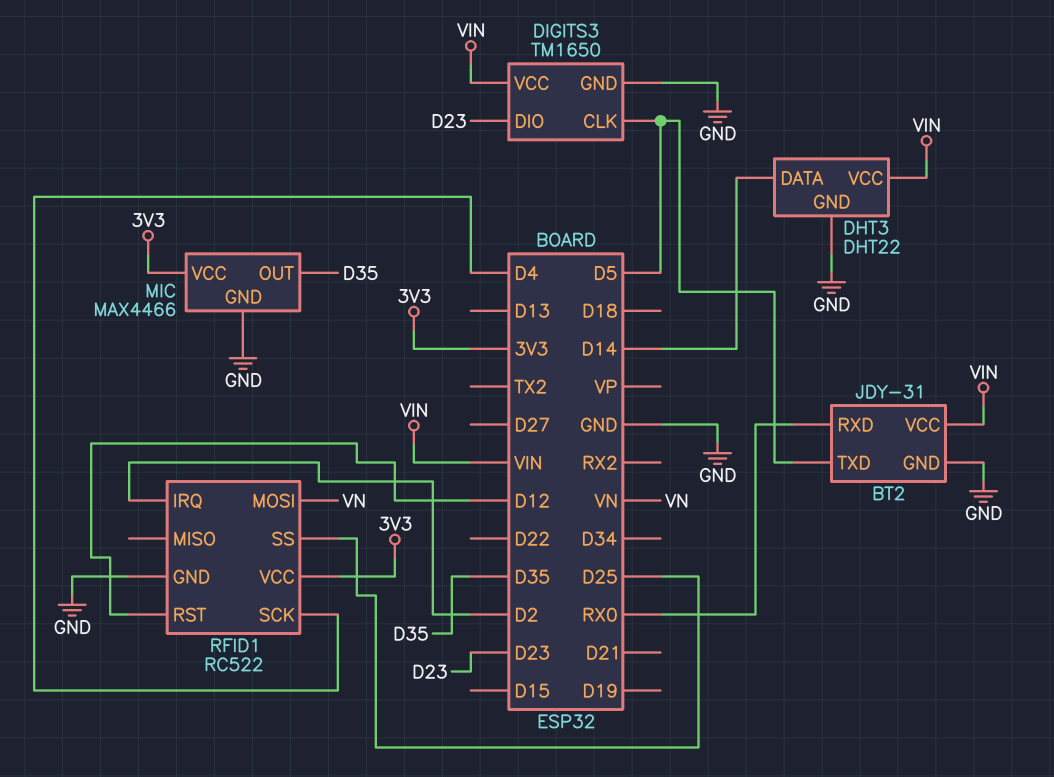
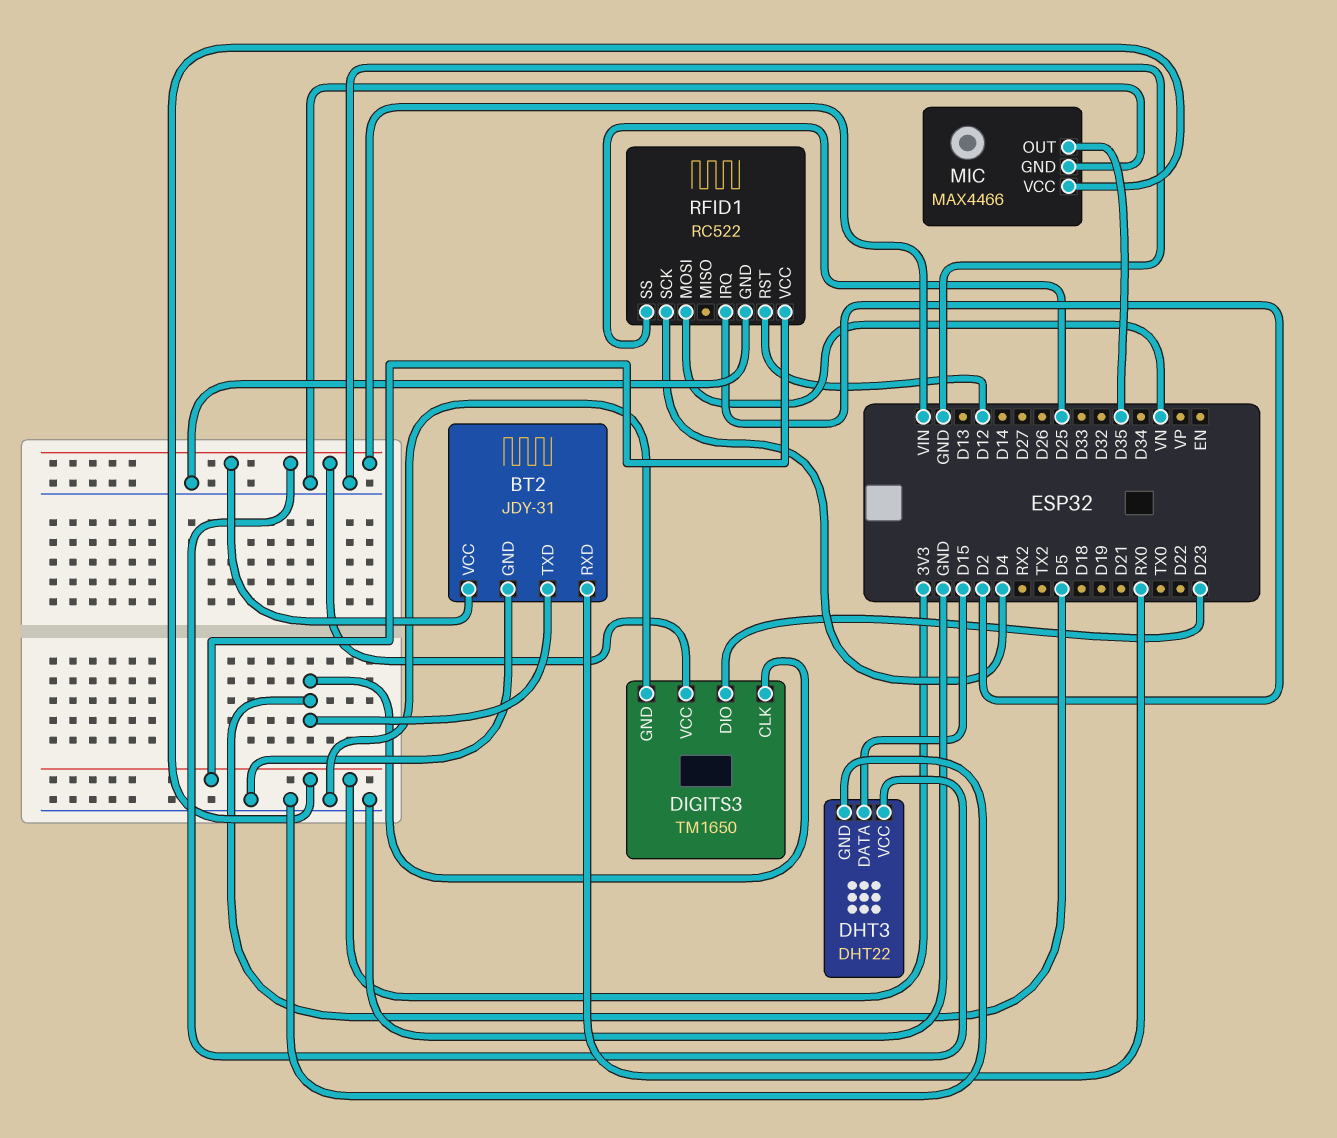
DHT3 pin DATA: D14 -> D15

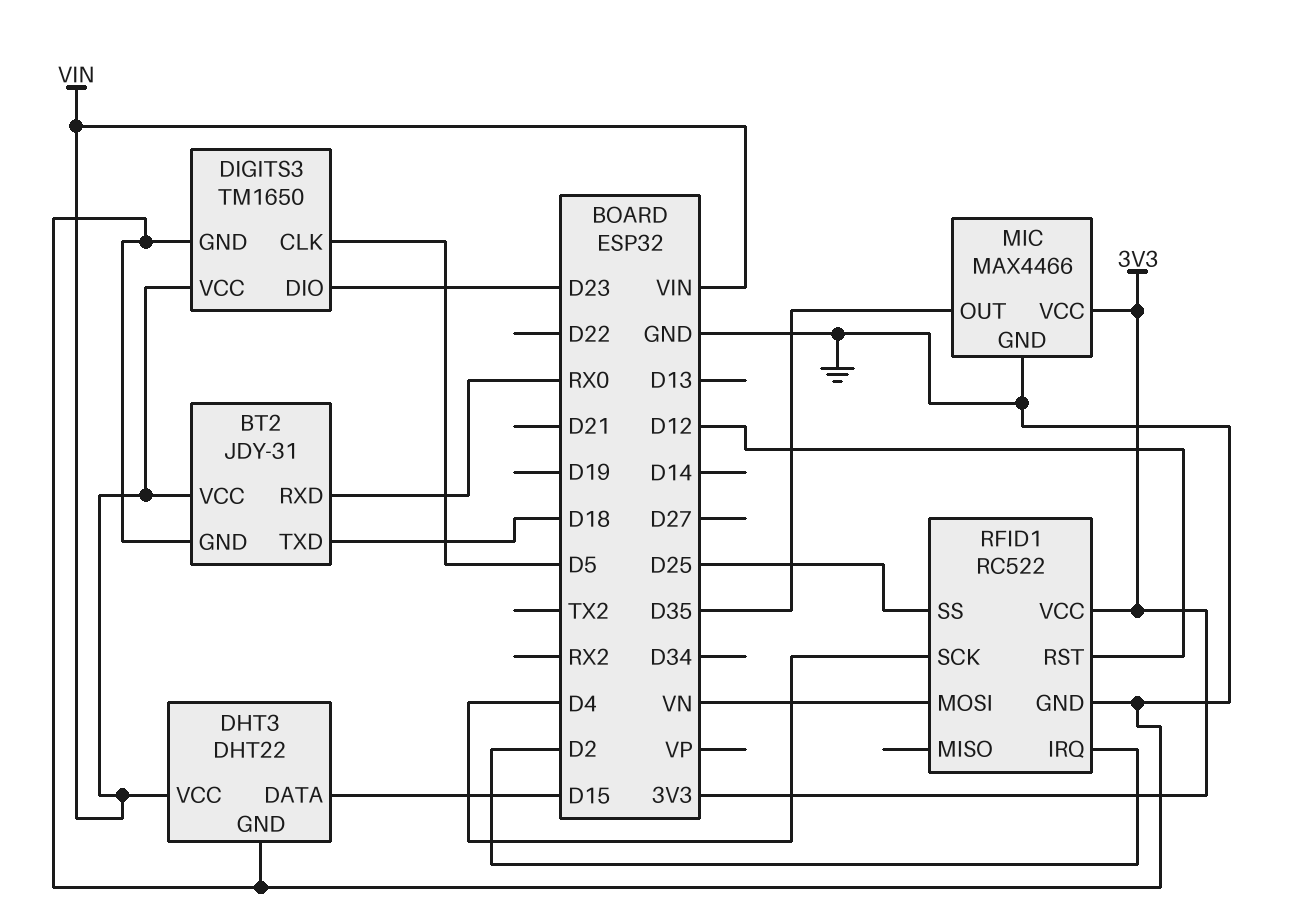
BT2 pin TXD: D5 -> D18

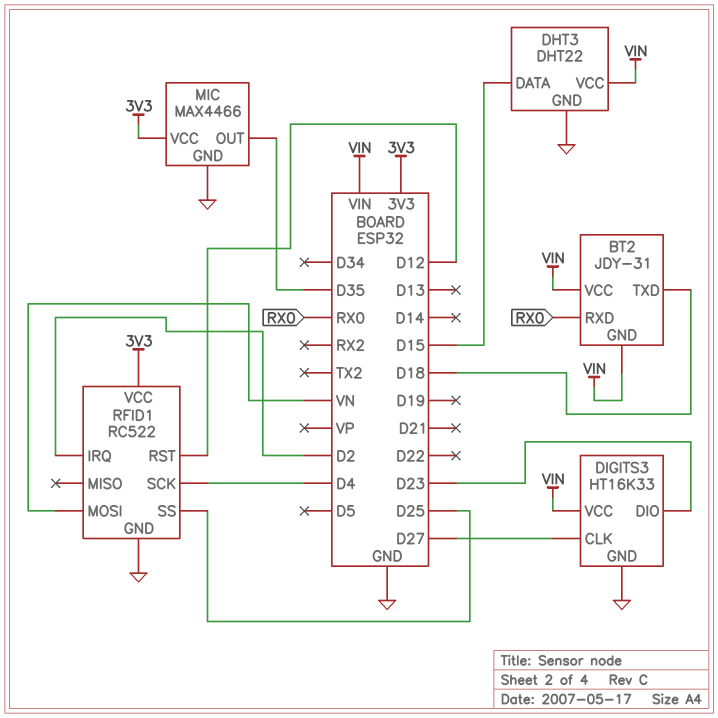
BT2 pin GND: GND -> VIN
DIGITS3: TM1650 -> HT16K33
DIGITS3 pin CLK: D5 -> D27

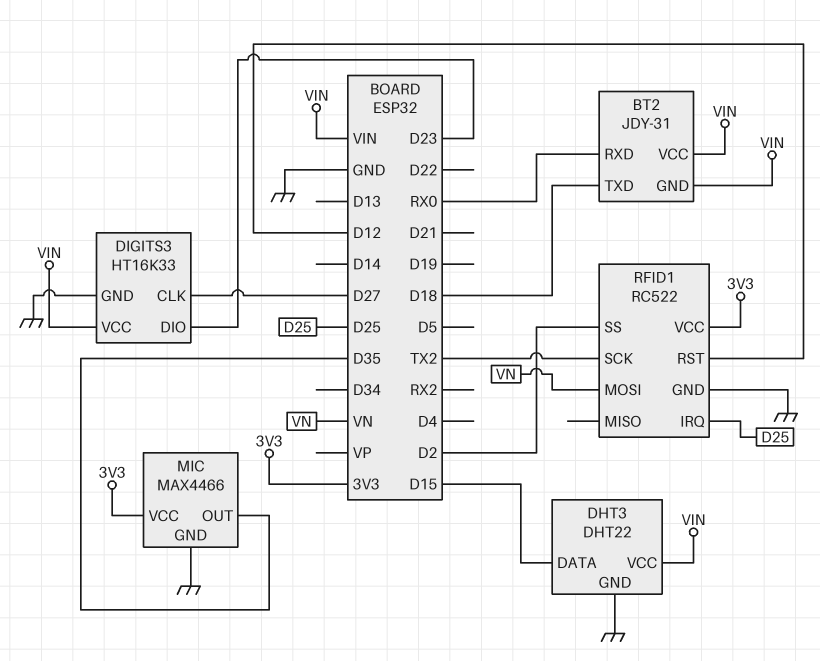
RFID1 pin IRQ: D2 -> D25
RFID1 pin SCK: D4 -> TX2
RFID1 pin SS: D25 -> D2

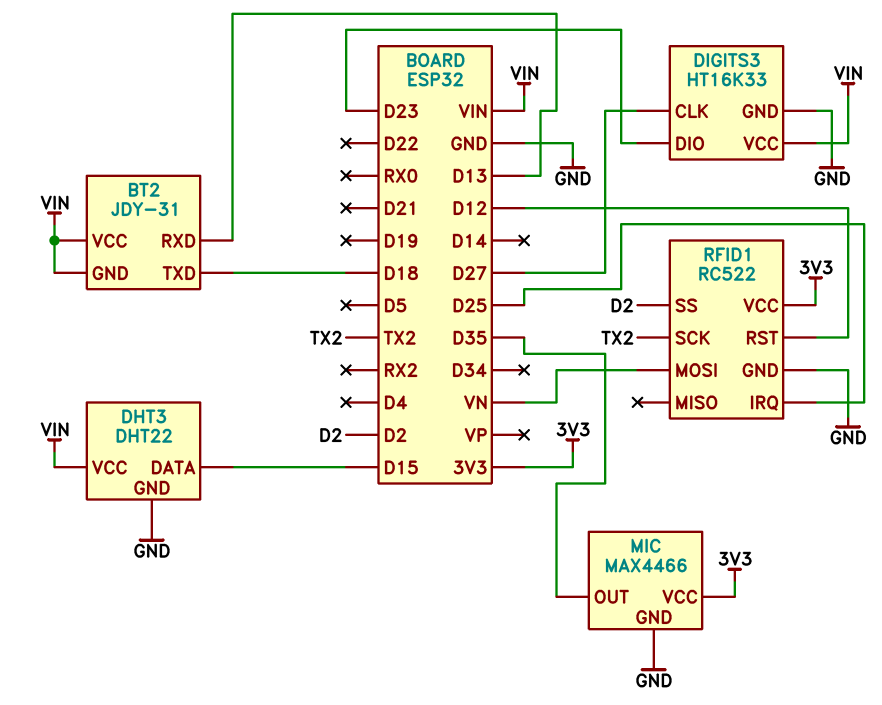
BT2 pin RXD: RX0 -> D13

